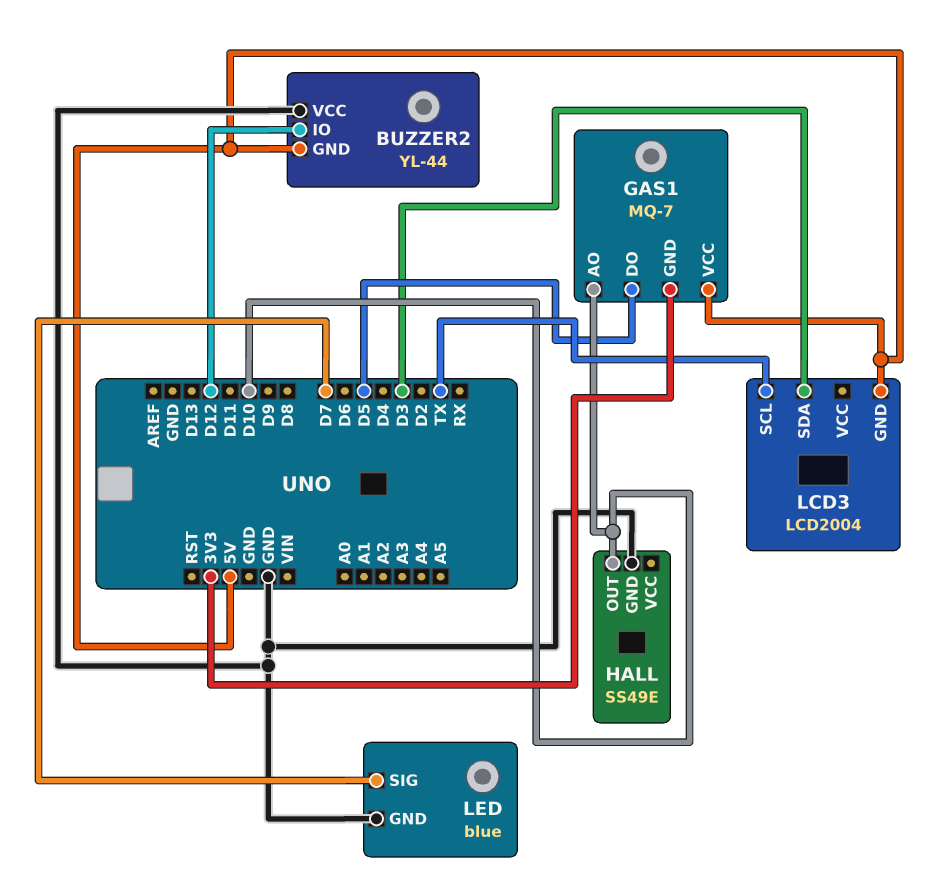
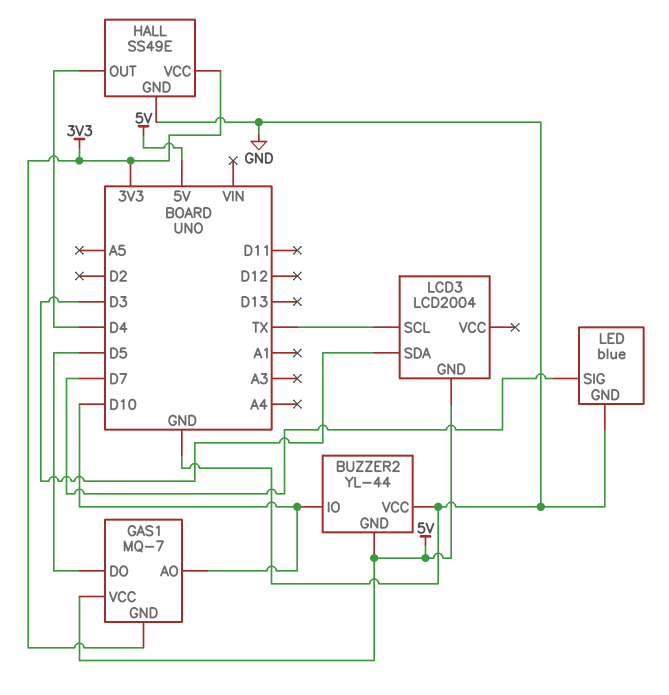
BUZZER2 pin IO: D12 -> D10
HALL pin OUT: D10 -> D4
HALL pin VCC: none -> 3V3

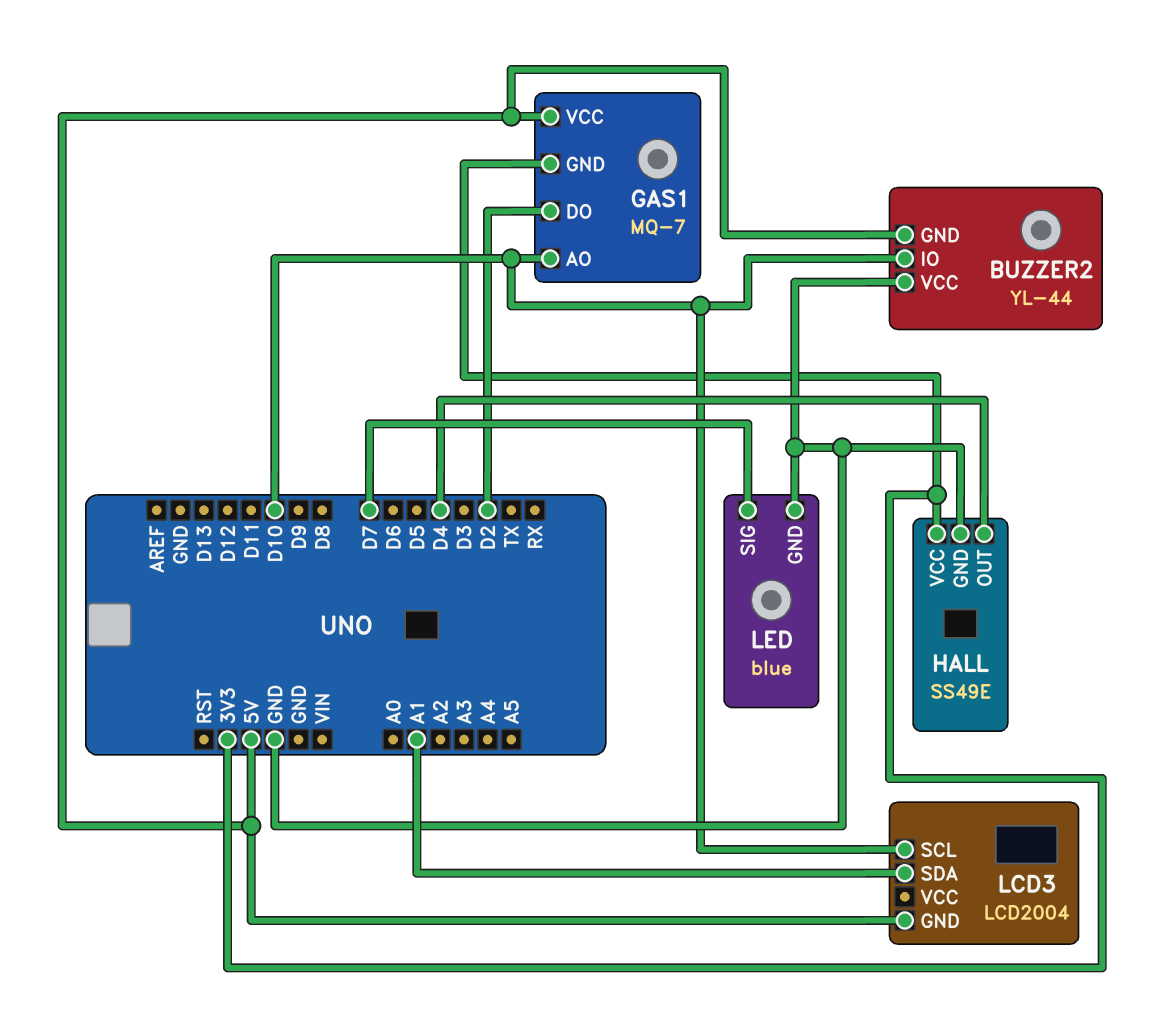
GAS1 pin DO: D5 -> D2
LCD3 pin SCL: TX -> D10
LCD3 pin SDA: D3 -> A1

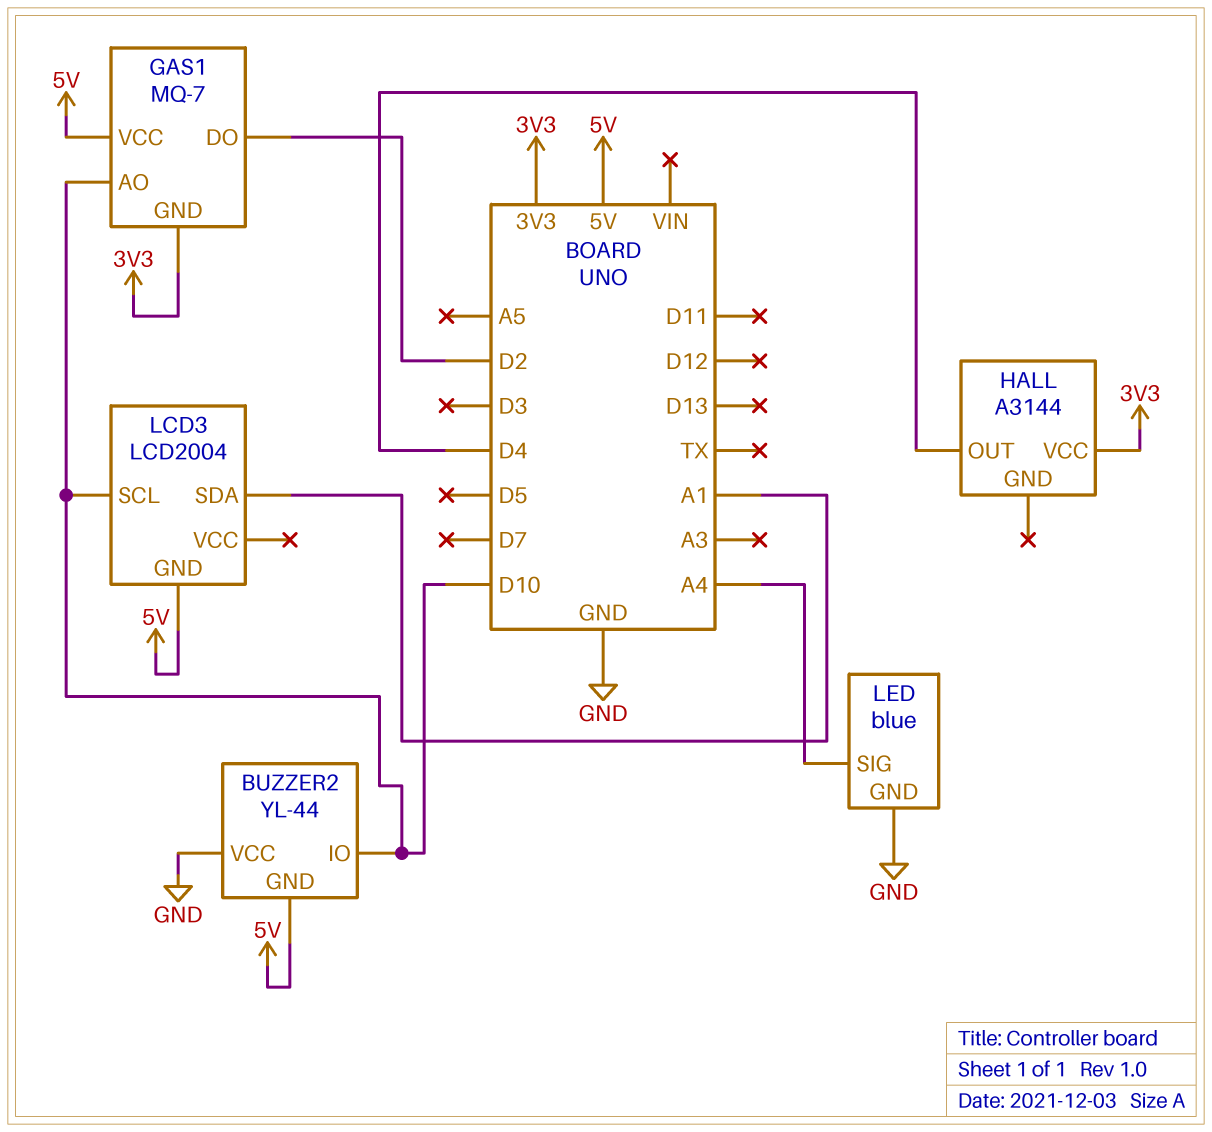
HALL: SS49E -> A3144
HALL pin GND: GND -> none
LED pin SIG: D7 -> A4

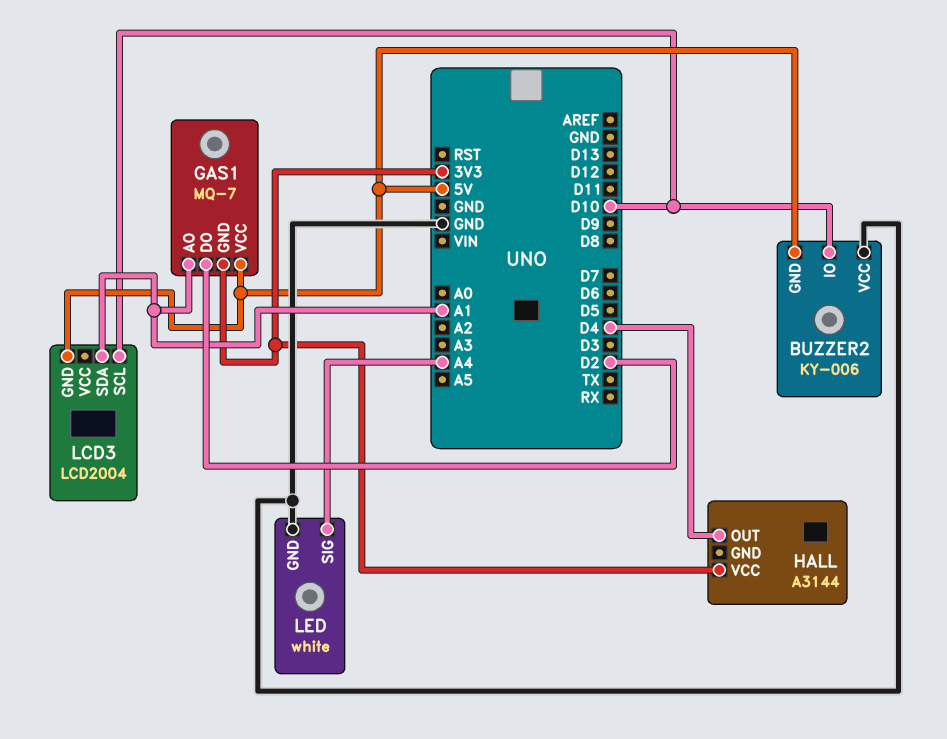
BUZZER2: YL-44 -> KY-006
GAS1 pin AO: D10 -> A1
LED: blue -> white

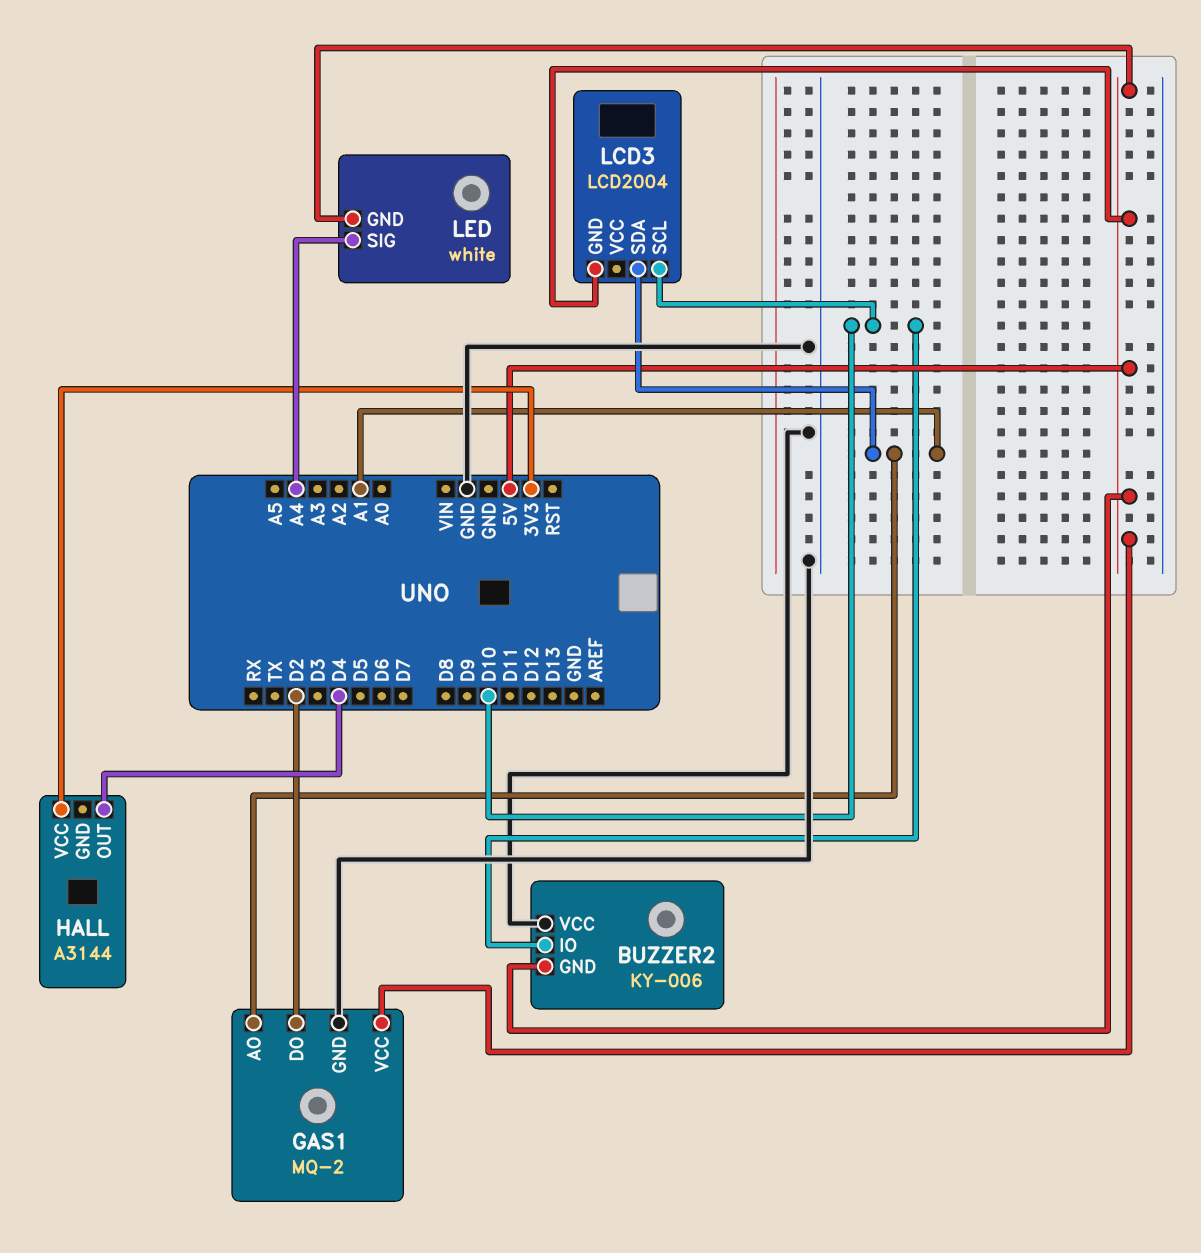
GAS1: MQ-7 -> MQ-2
GAS1 pin GND: 3V3 -> GND
LED pin GND: GND -> 5V

